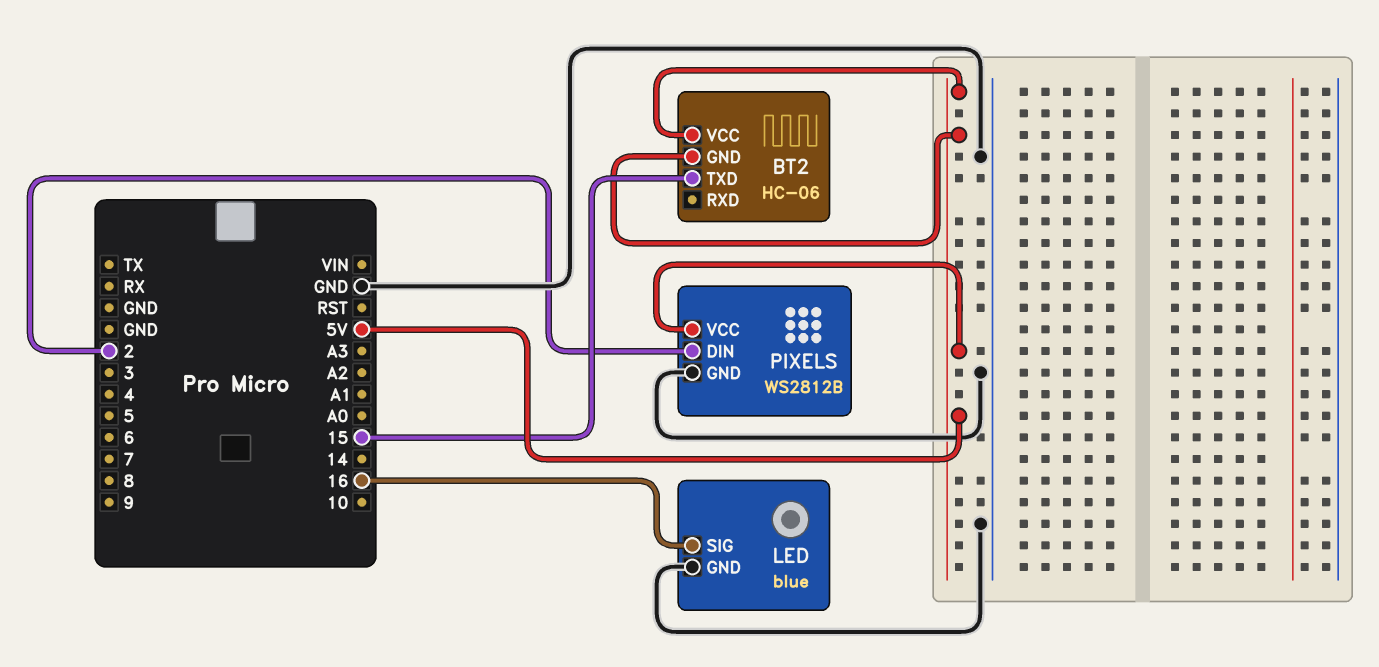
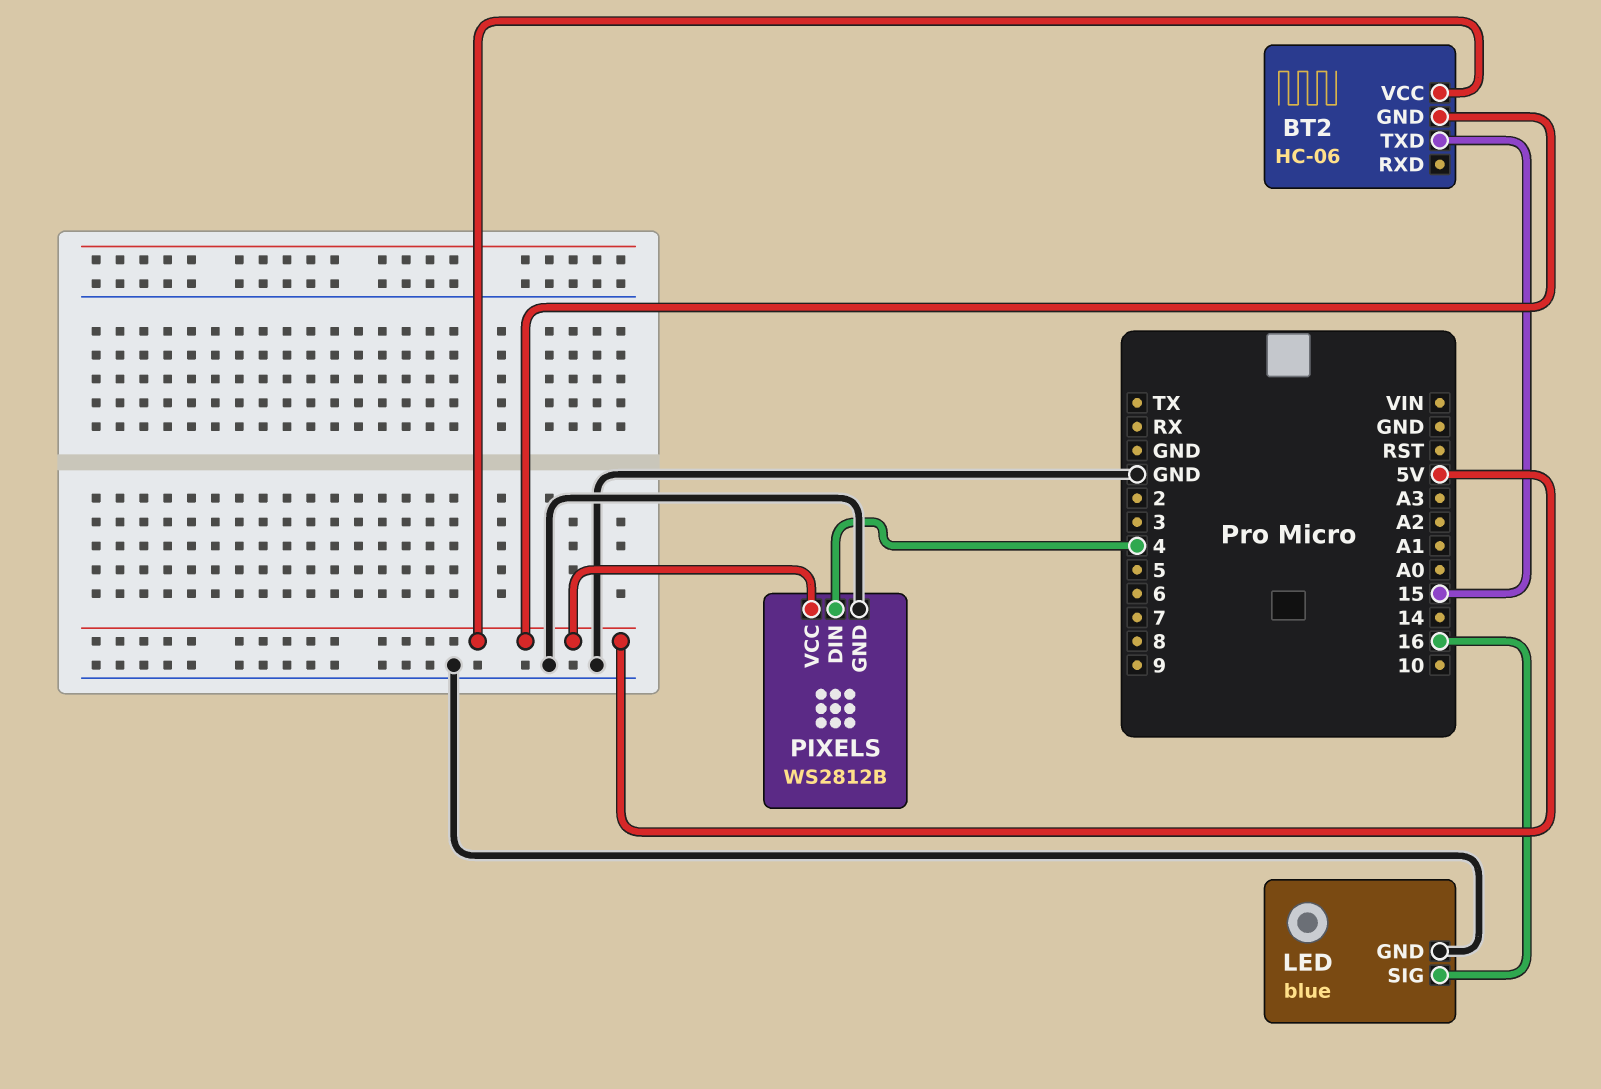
PIXELS pin DIN: 2 -> 4

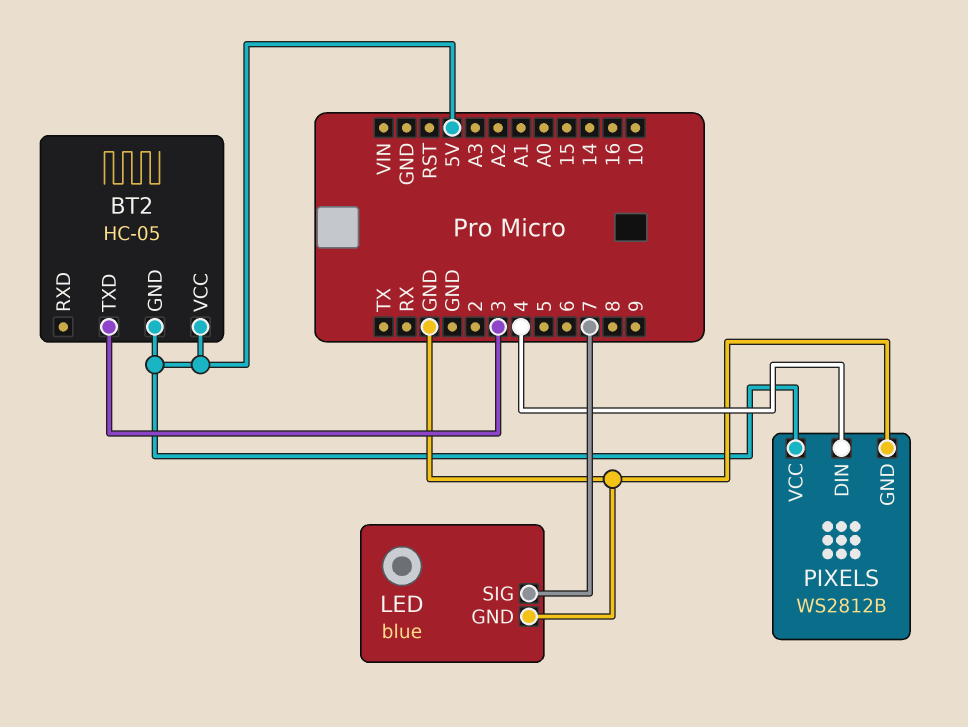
BT2: HC-06 -> HC-05
BT2 pin TXD: 15 -> 3
LED pin SIG: 16 -> 7

